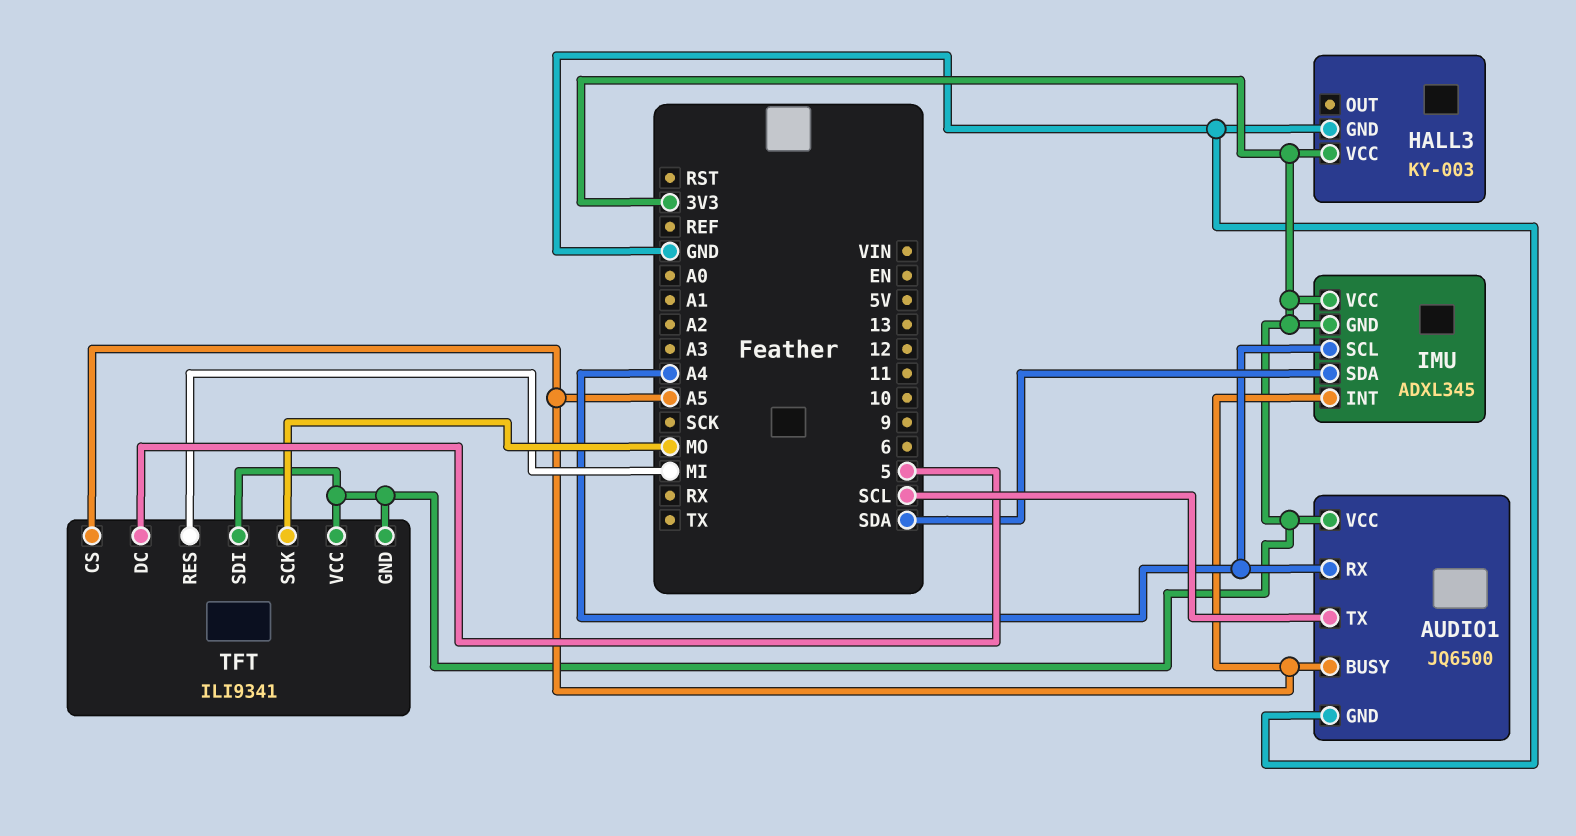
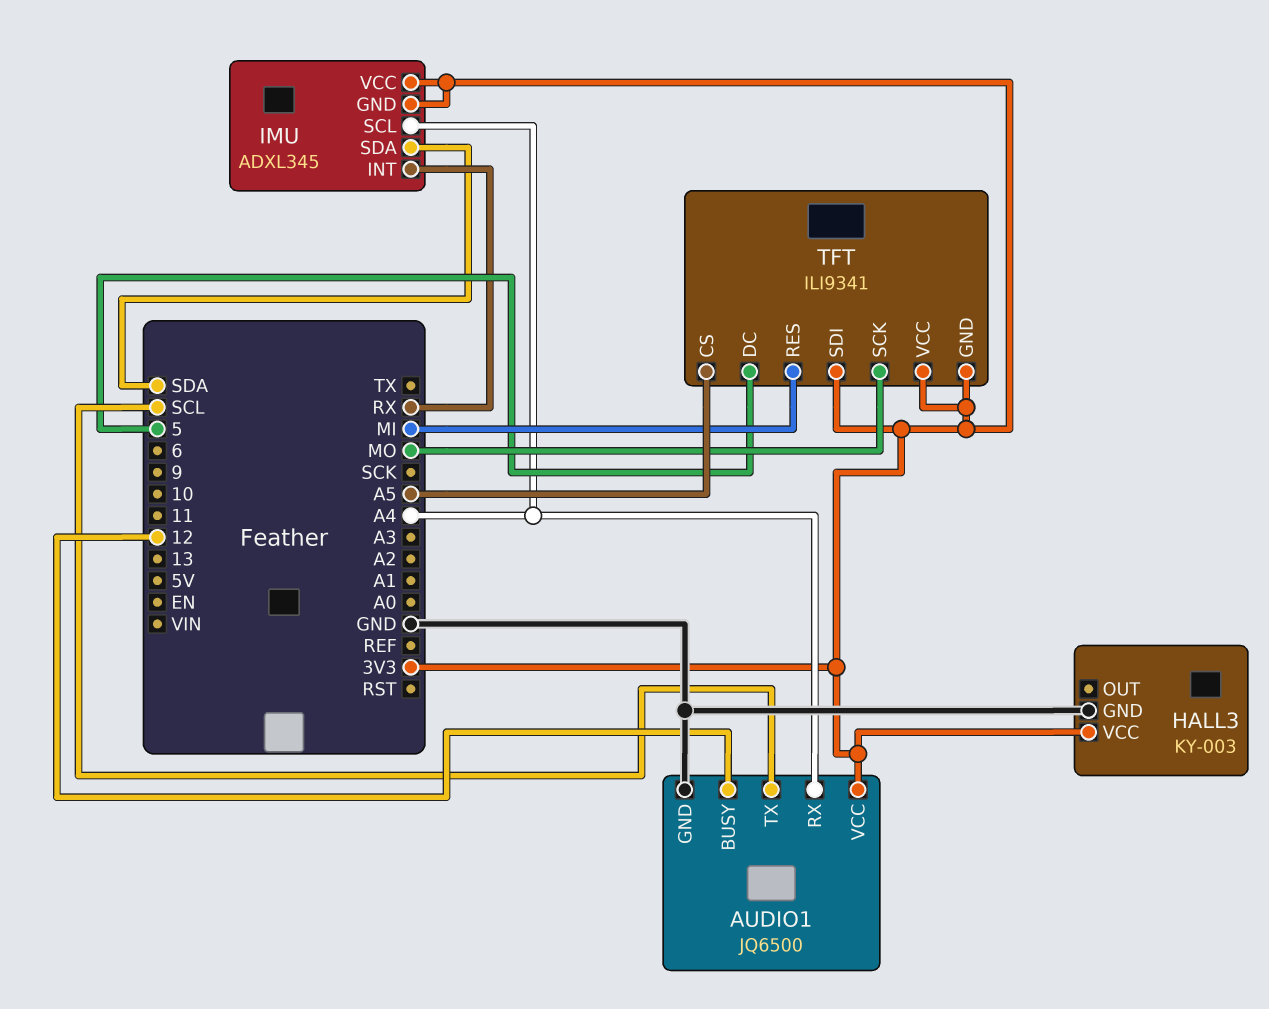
AUDIO1 pin BUSY: A5 -> 12
IMU pin INT: A5 -> RX

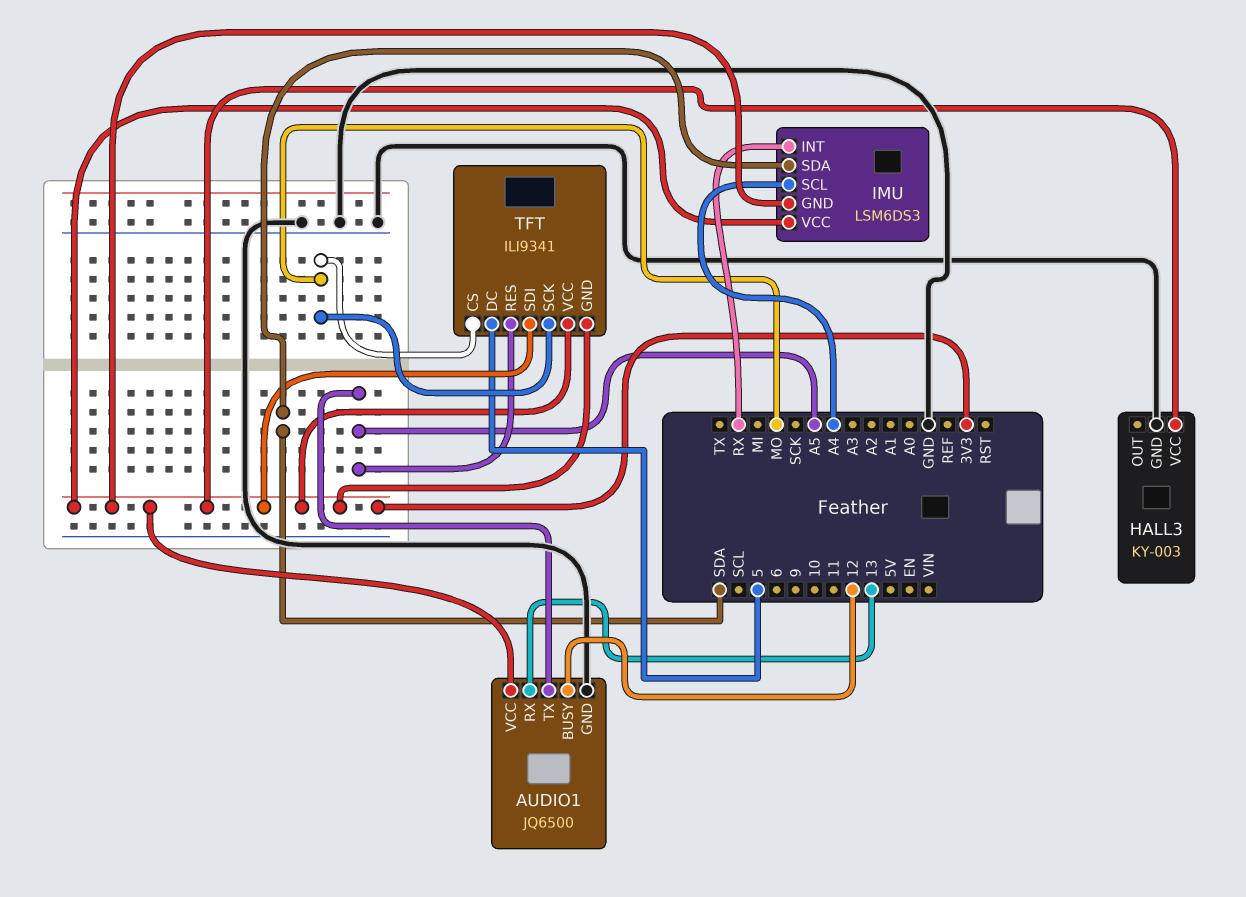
AUDIO1 pin RX: A4 -> 13
AUDIO1 pin TX: SCL -> A5
IMU: ADXL345 -> LSM6DS3
TFT pin CS: A5 -> MO
TFT pin RES: MI -> A5

